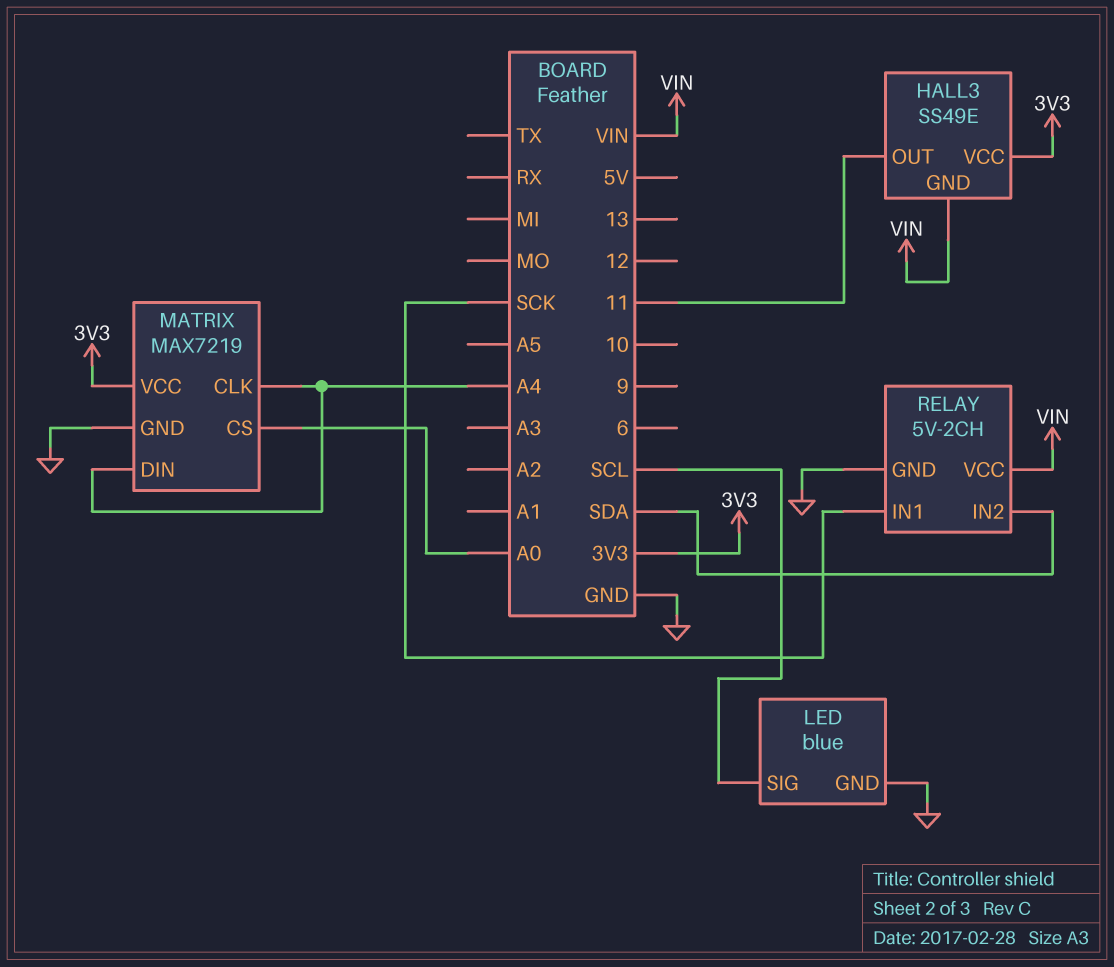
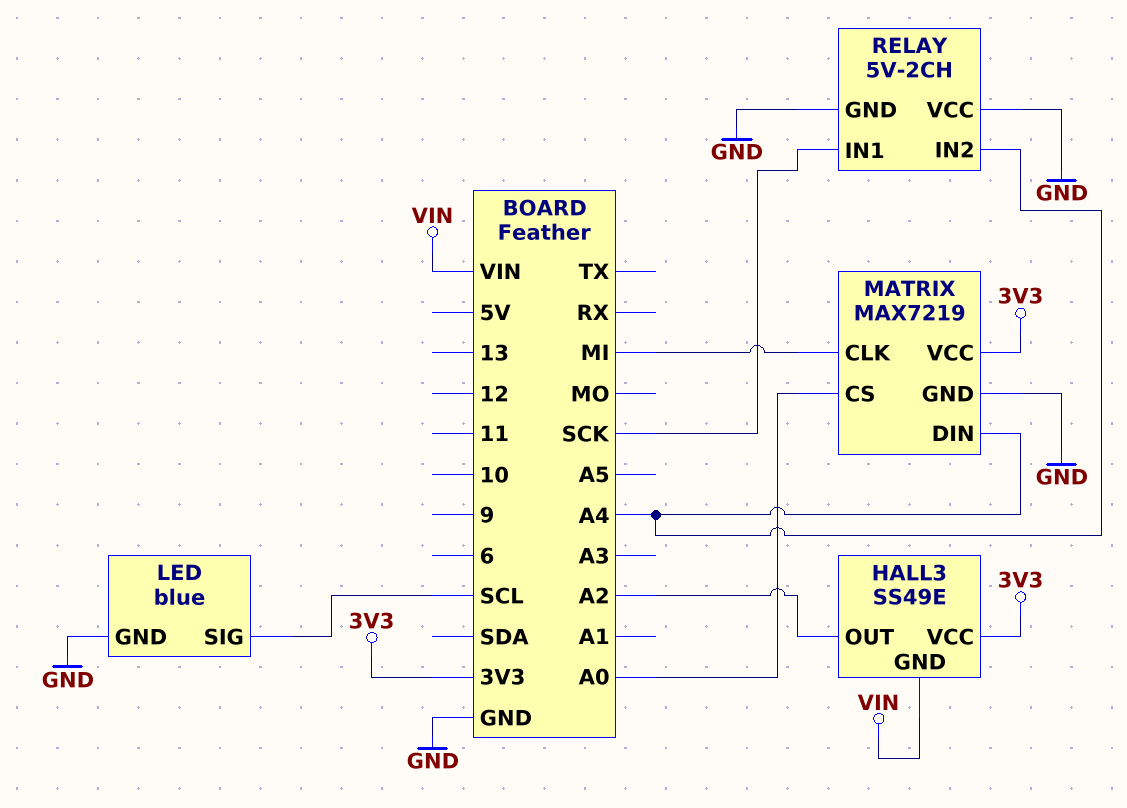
HALL3 pin OUT: 11 -> A2
MATRIX pin CLK: A4 -> MI
RELAY pin IN2: SDA -> A4
RELAY pin VCC: VIN -> GND

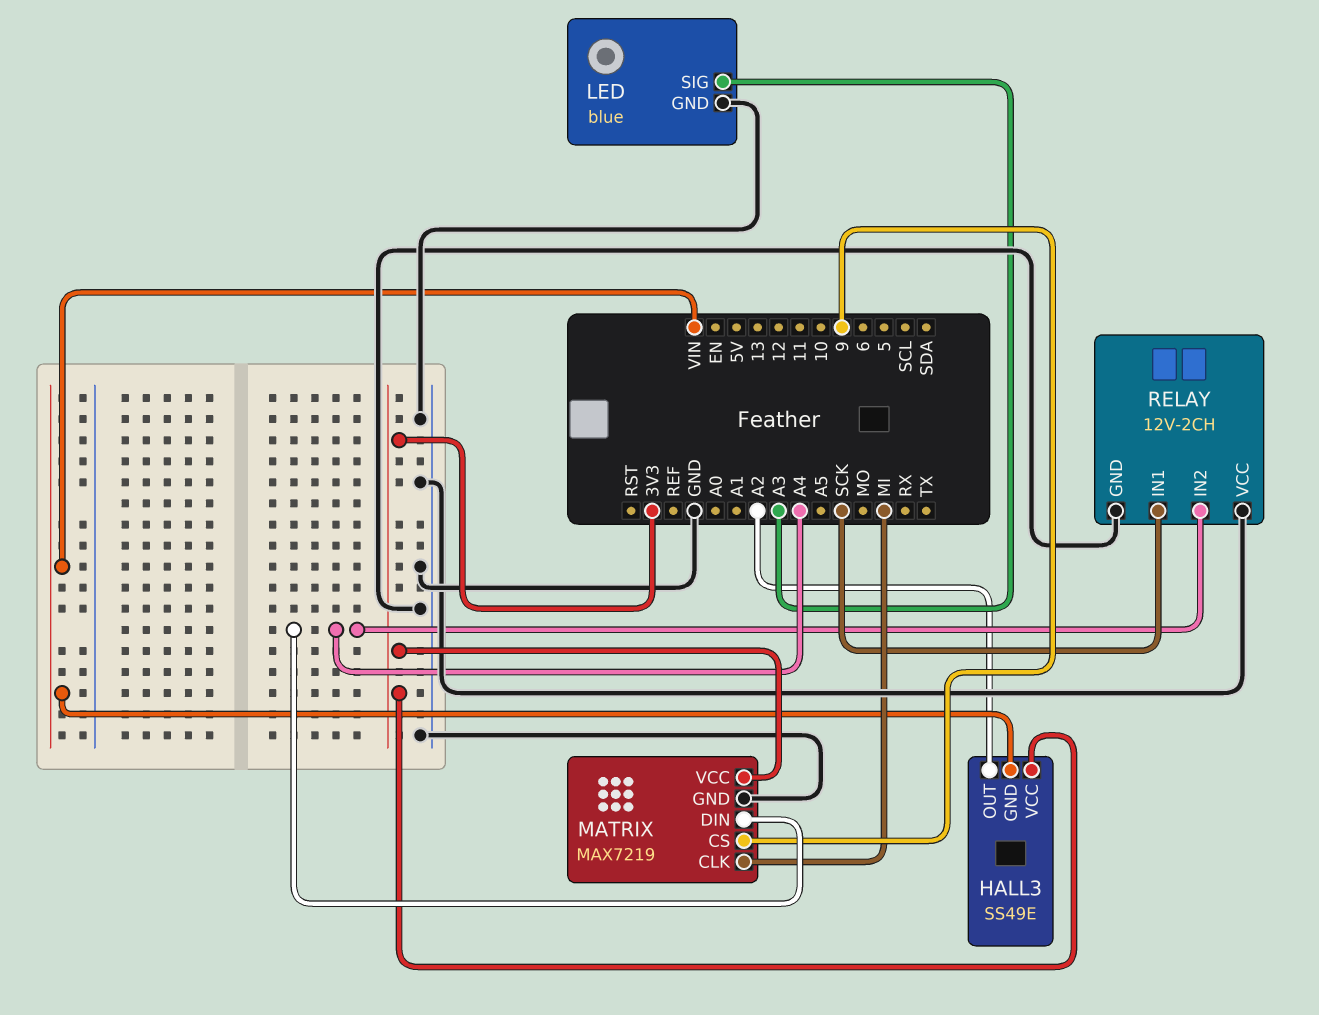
LED pin SIG: SCL -> A3
MATRIX pin CS: A0 -> 9
RELAY: 5V-2CH -> 12V-2CH

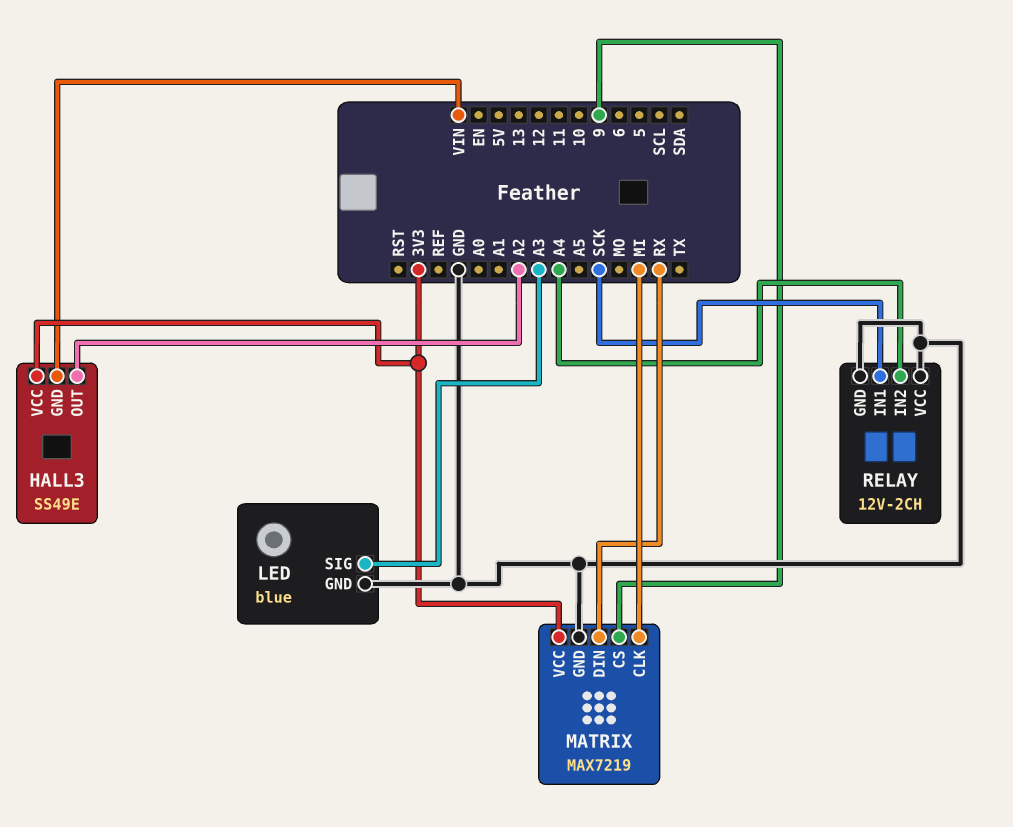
MATRIX pin DIN: A4 -> RX

